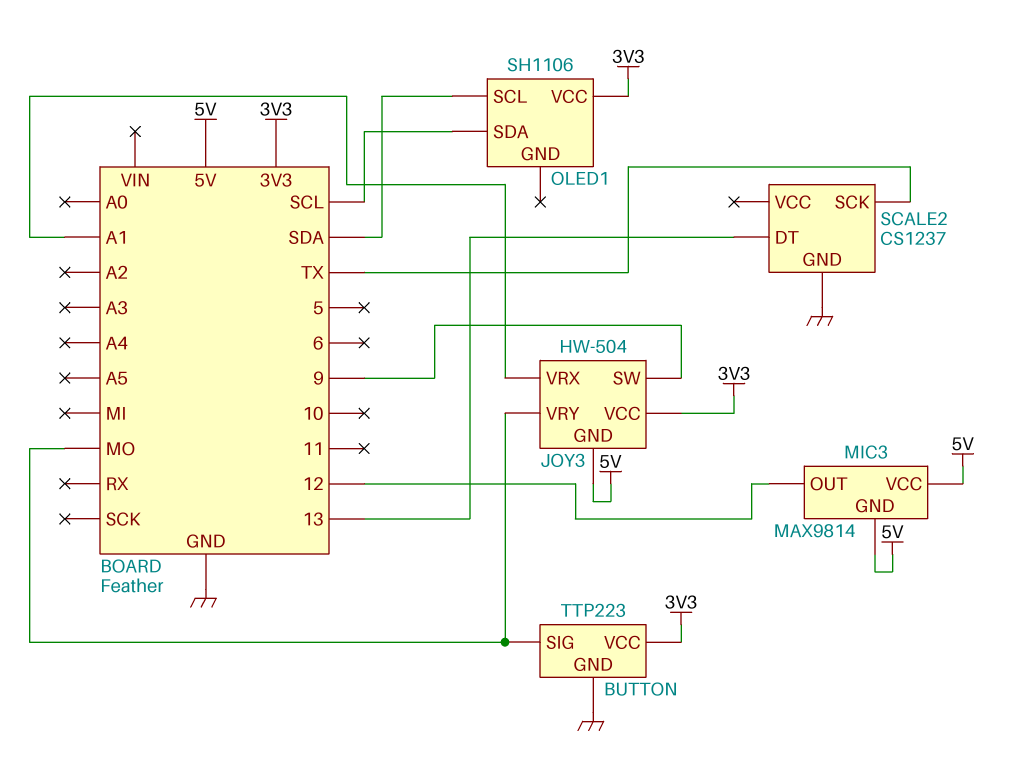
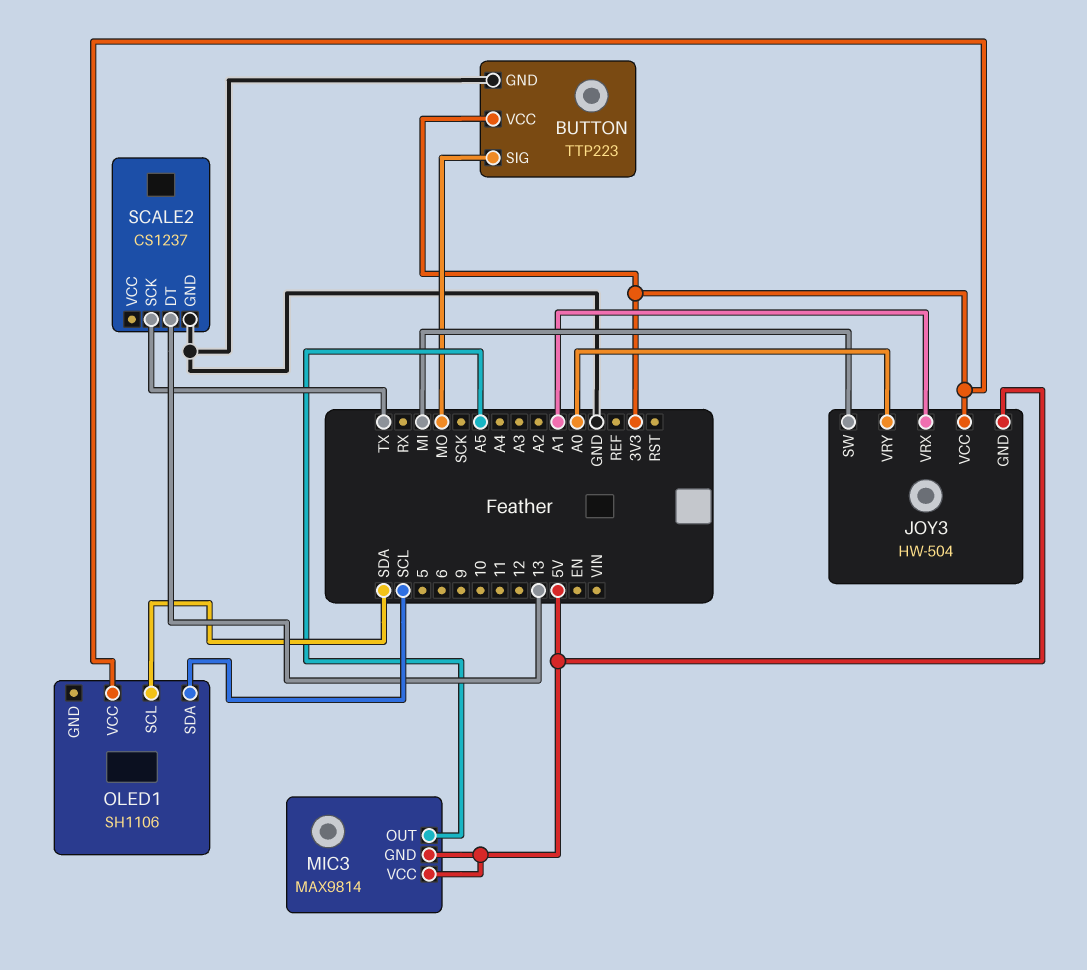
JOY3 pin SW: 9 -> MI
JOY3 pin VRY: MO -> A0
MIC3 pin OUT: 12 -> A5

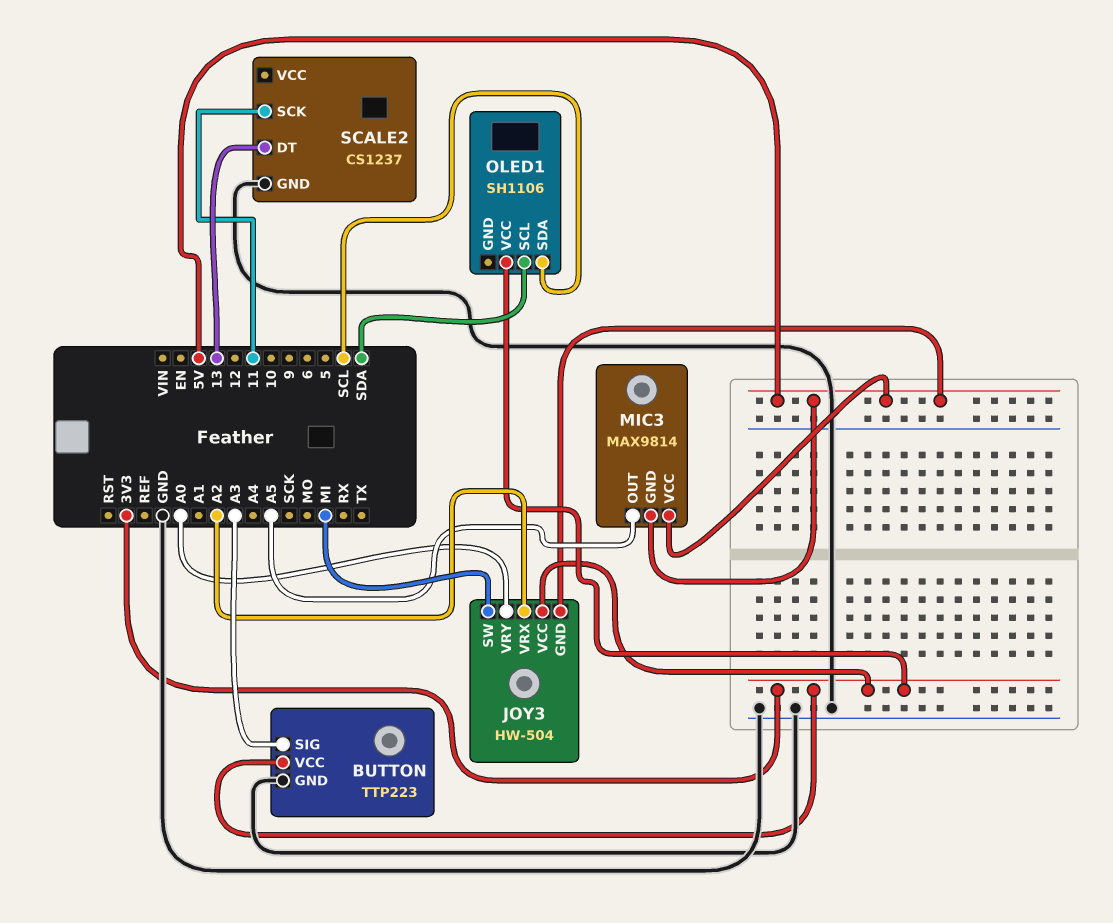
BUTTON pin SIG: MO -> A3
JOY3 pin VRX: A1 -> A2
SCALE2 pin SCK: TX -> 11

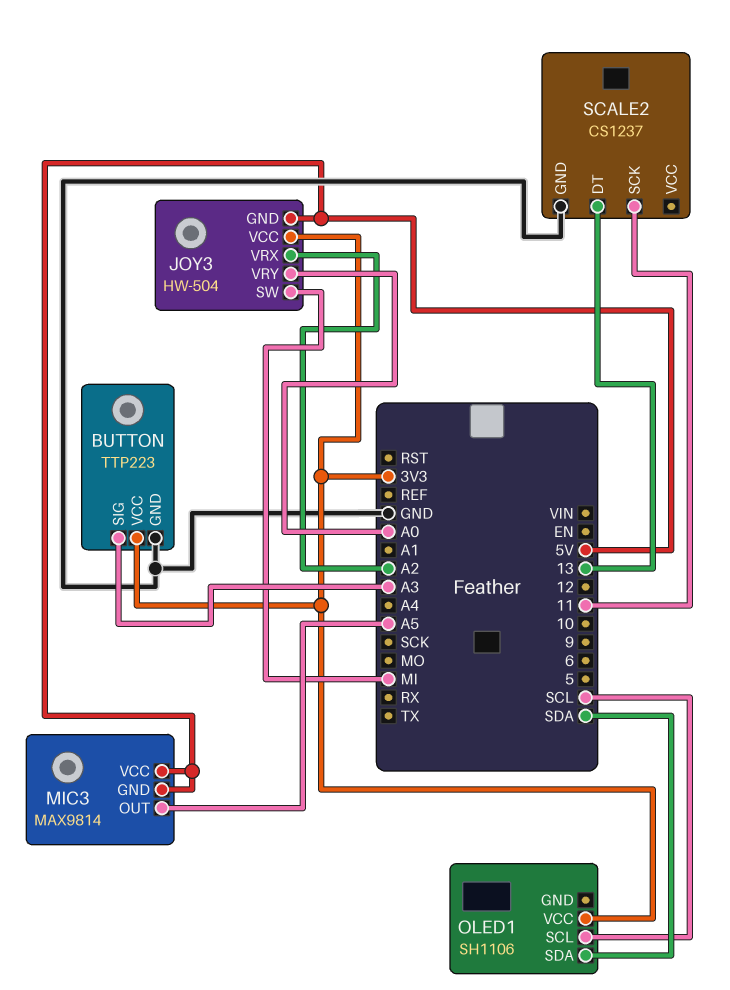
OLED1 pin SCL: SDA -> SCL
OLED1 pin SDA: SCL -> SDA

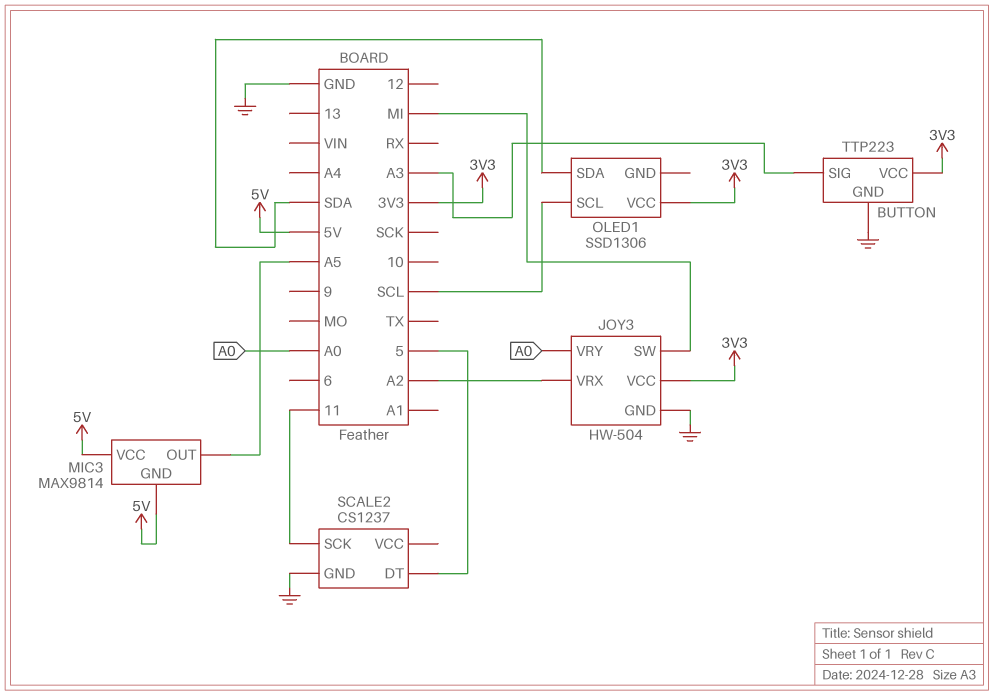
JOY3 pin GND: 5V -> GND
OLED1: SH1106 -> SSD1306
SCALE2 pin DT: 13 -> 5

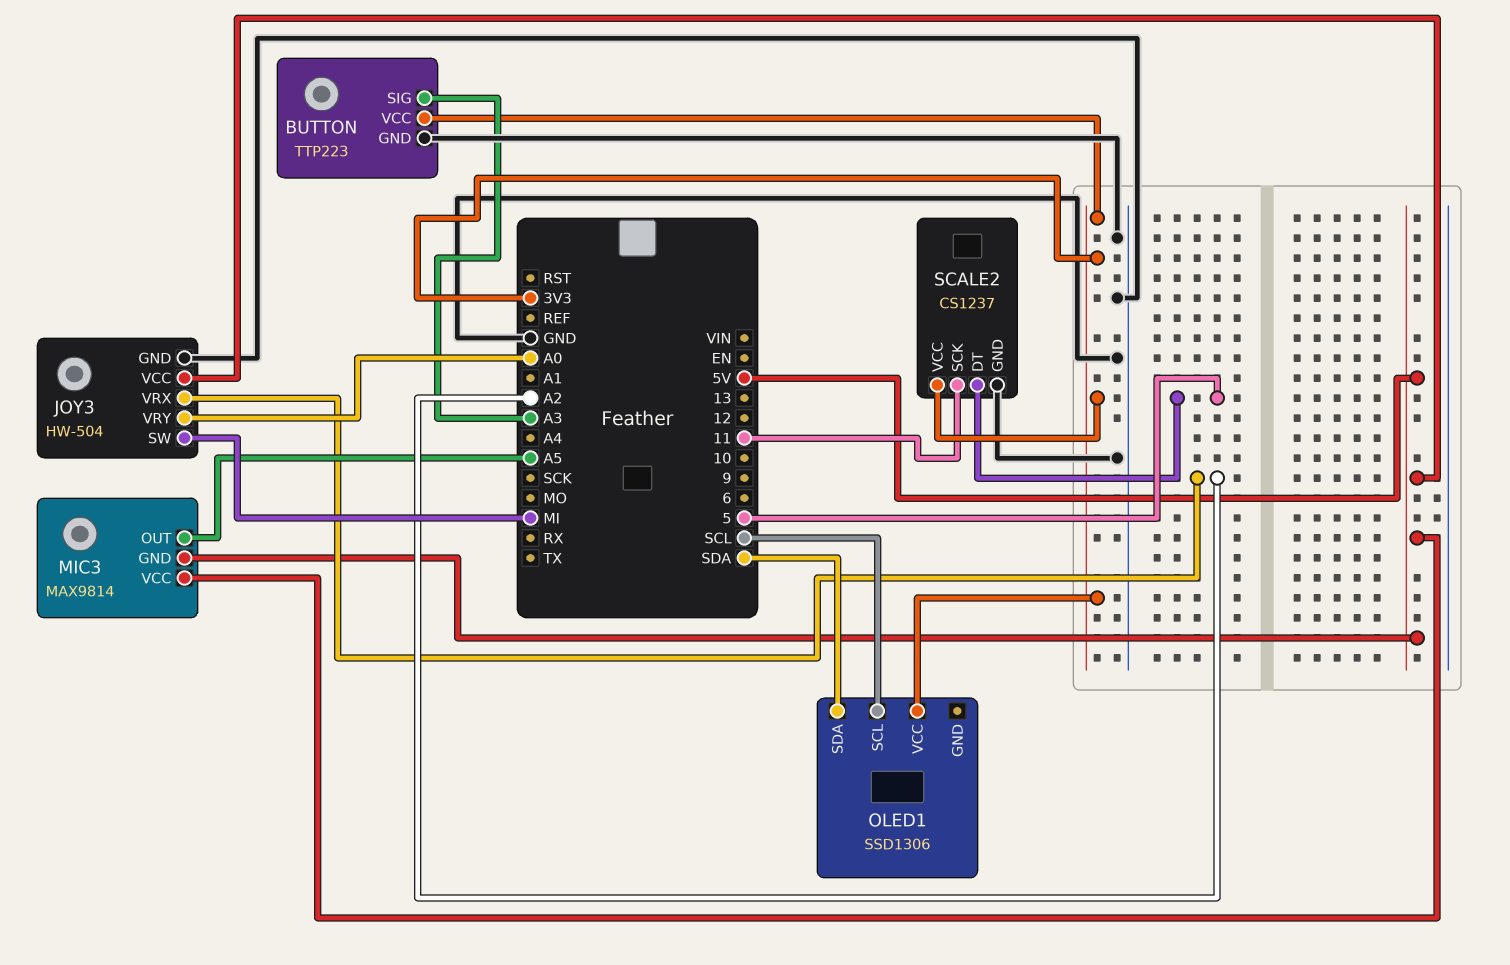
JOY3 pin VCC: 3V3 -> 5V
SCALE2 pin VCC: none -> 3V3

